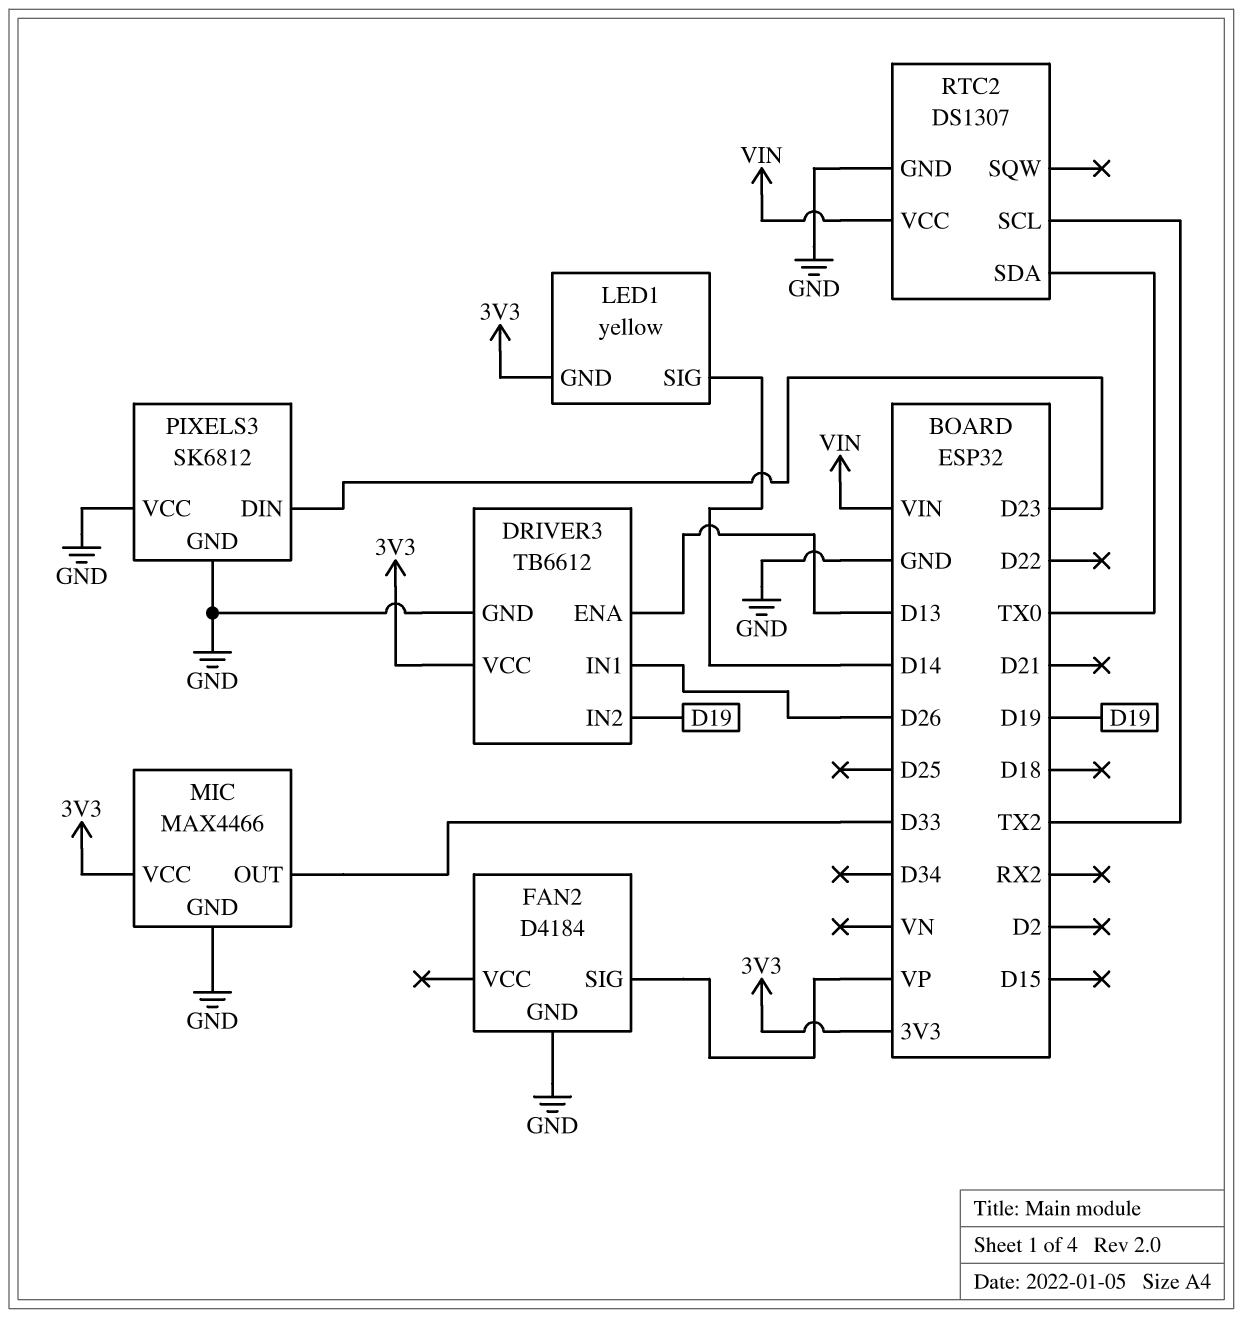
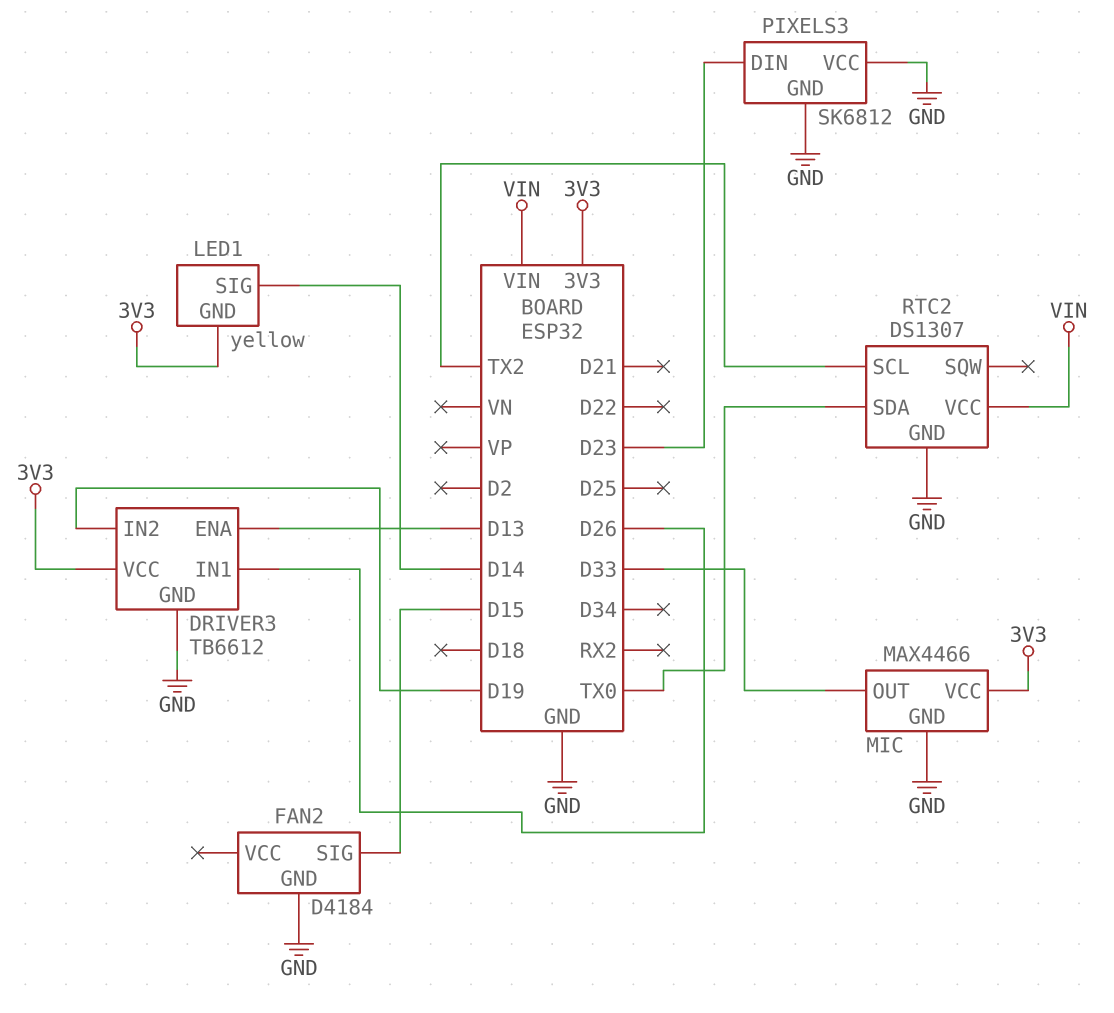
FAN2 pin SIG: VP -> D15

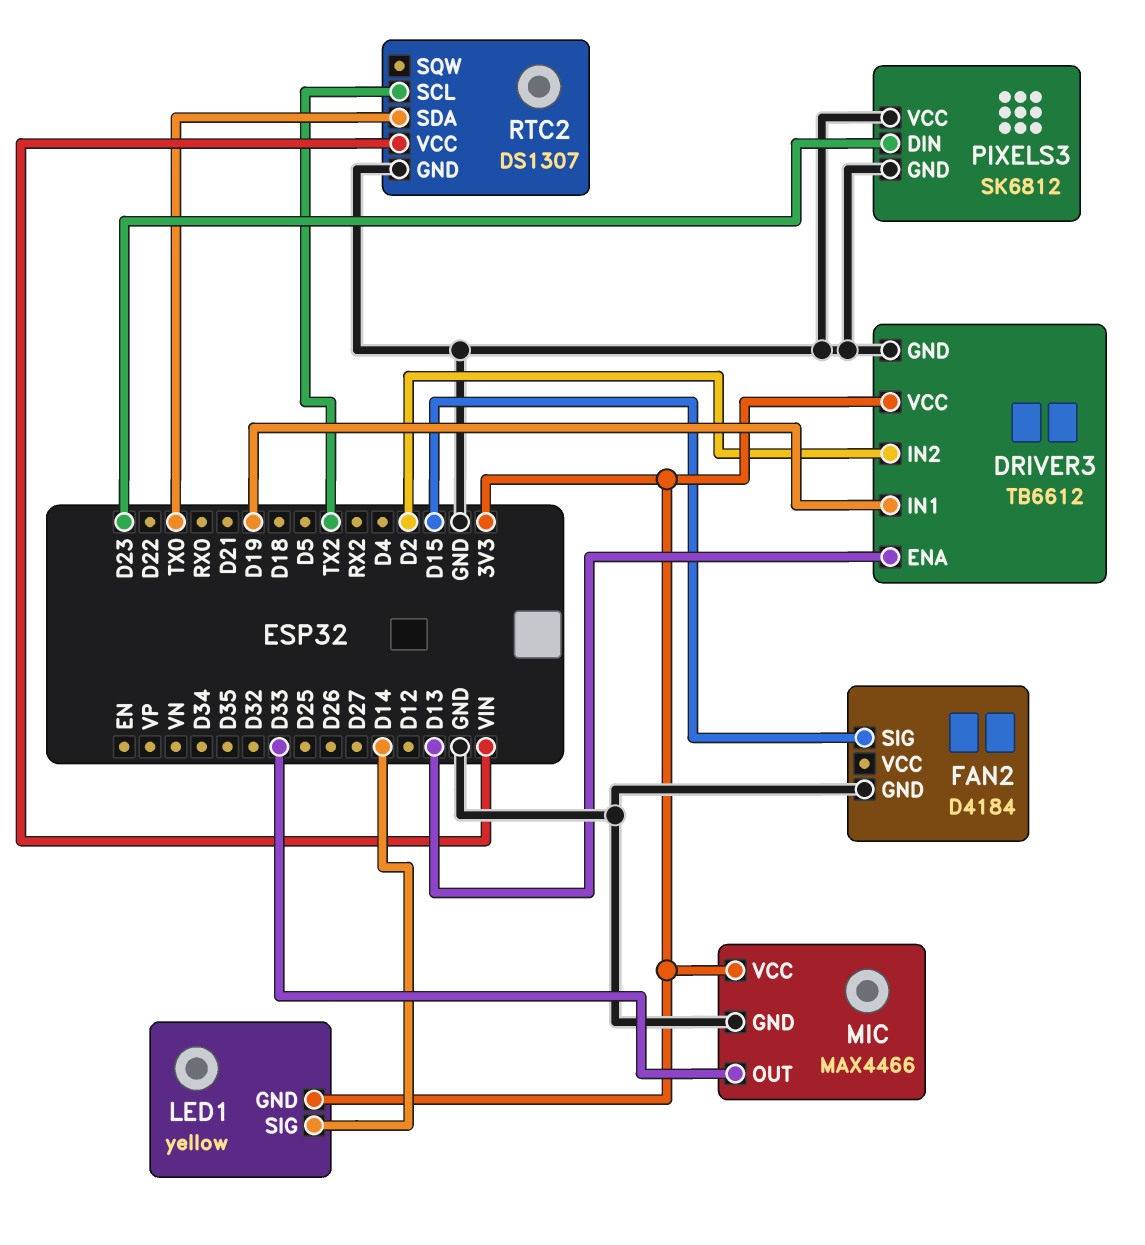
DRIVER3 pin IN1: D26 -> D19
DRIVER3 pin IN2: D19 -> D2

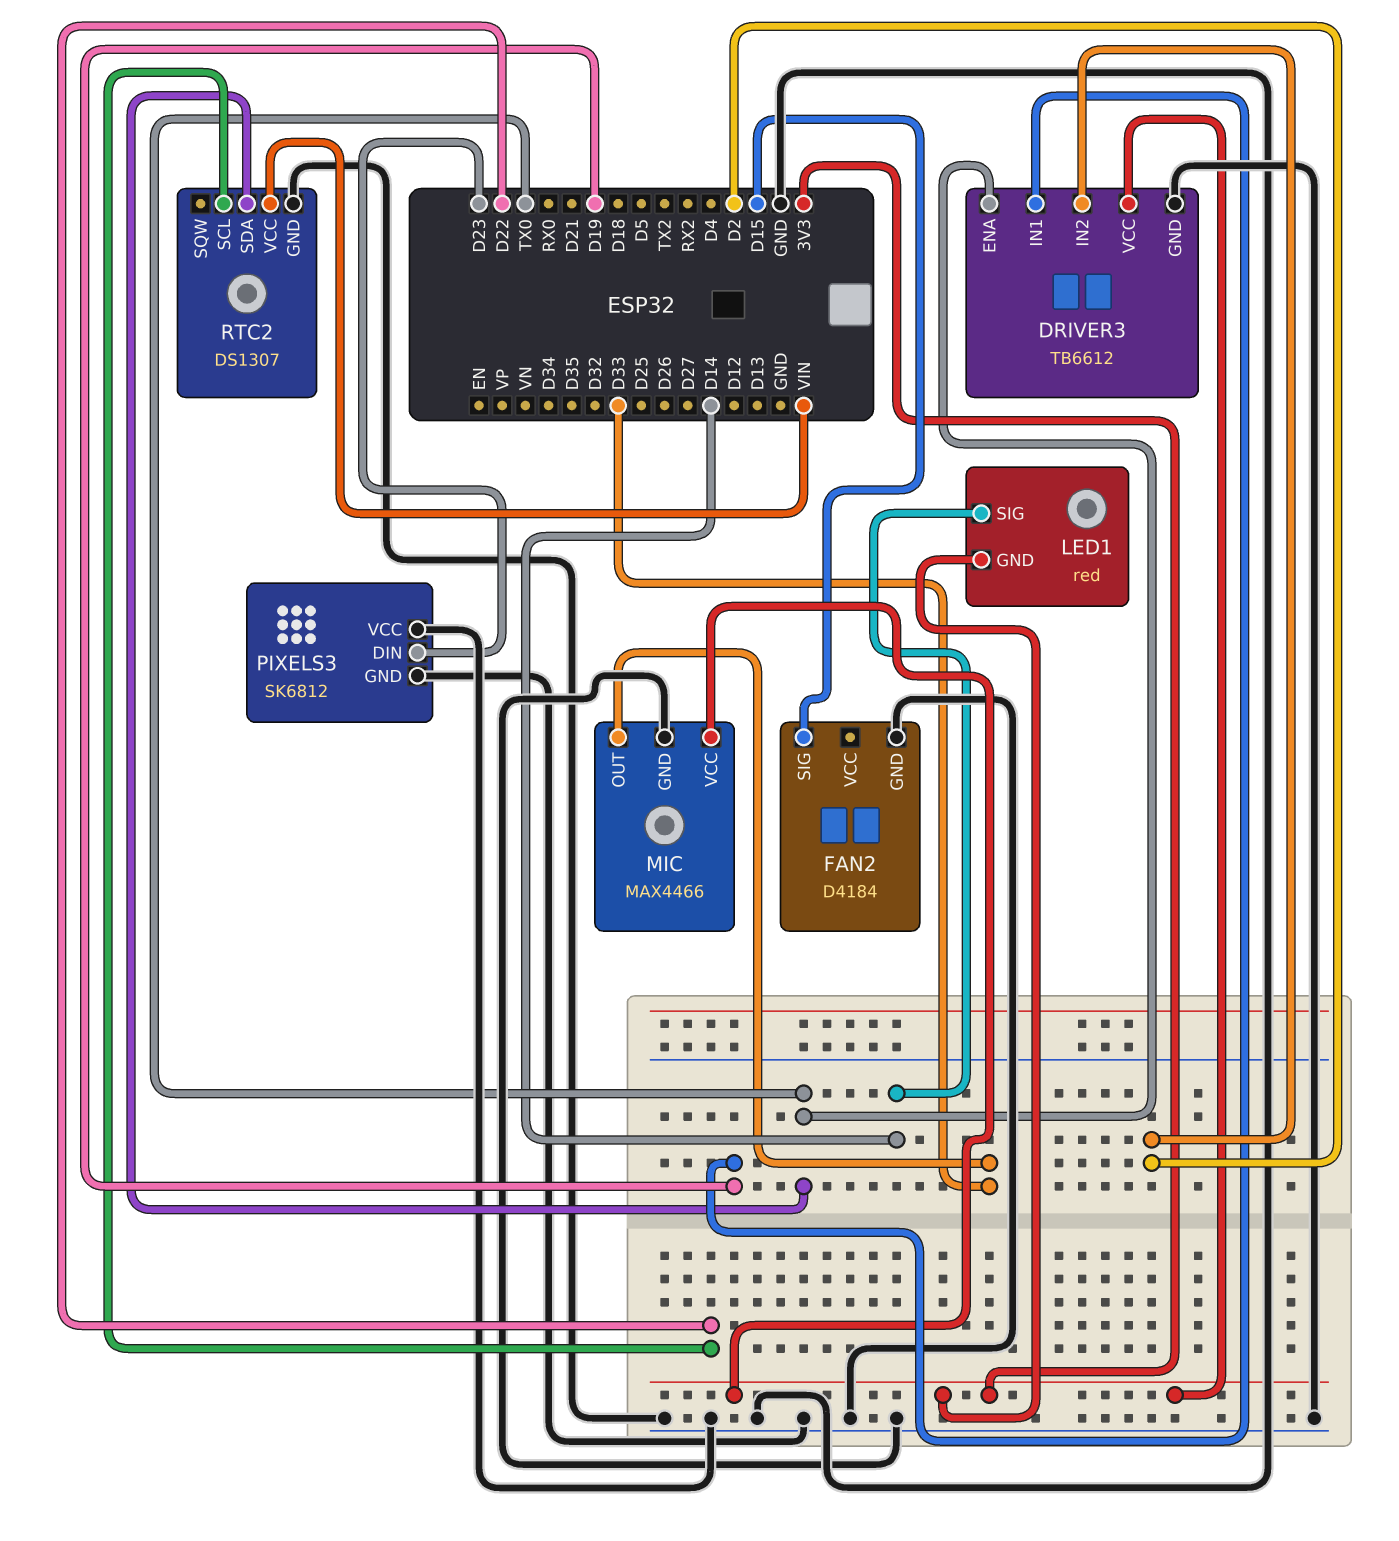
DRIVER3 pin ENA: D13 -> TX0
LED1: yellow -> red
RTC2 pin SCL: TX2 -> D22

